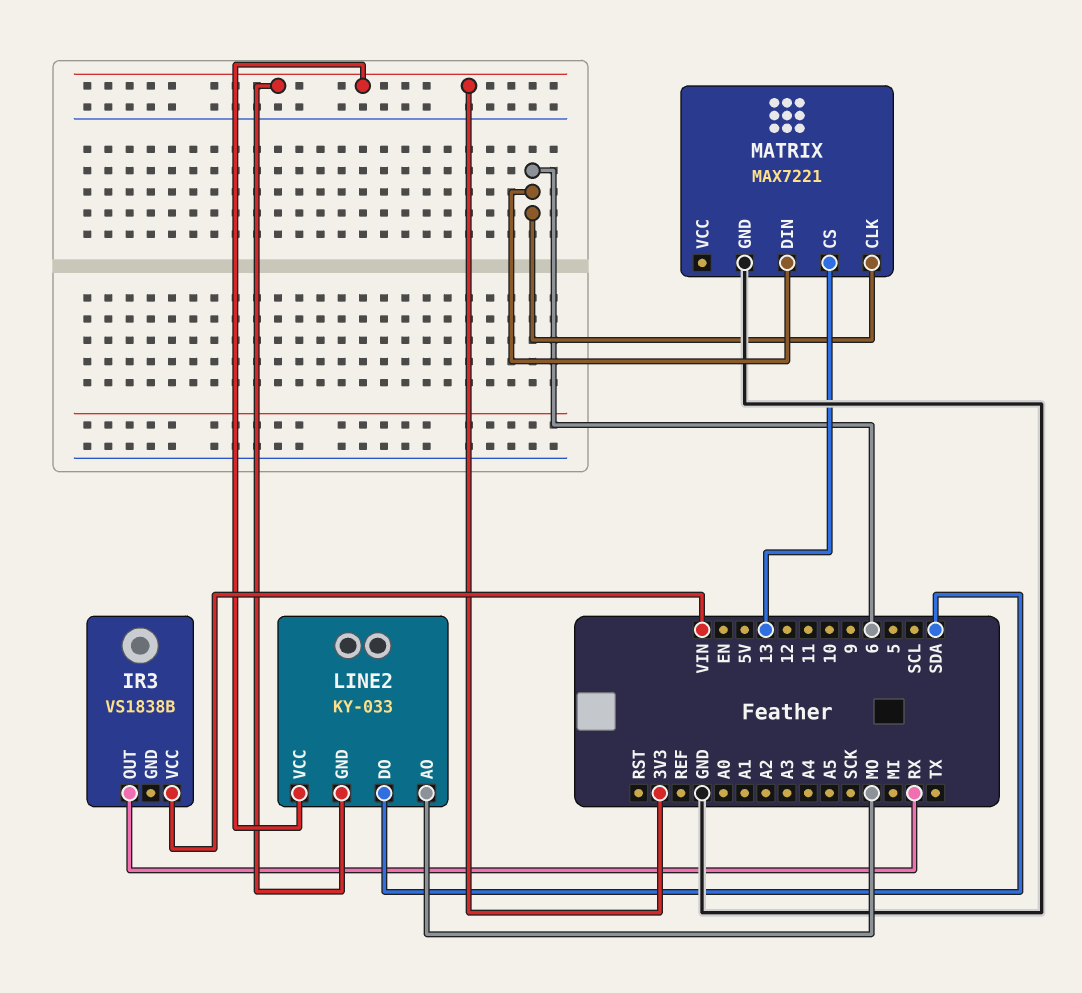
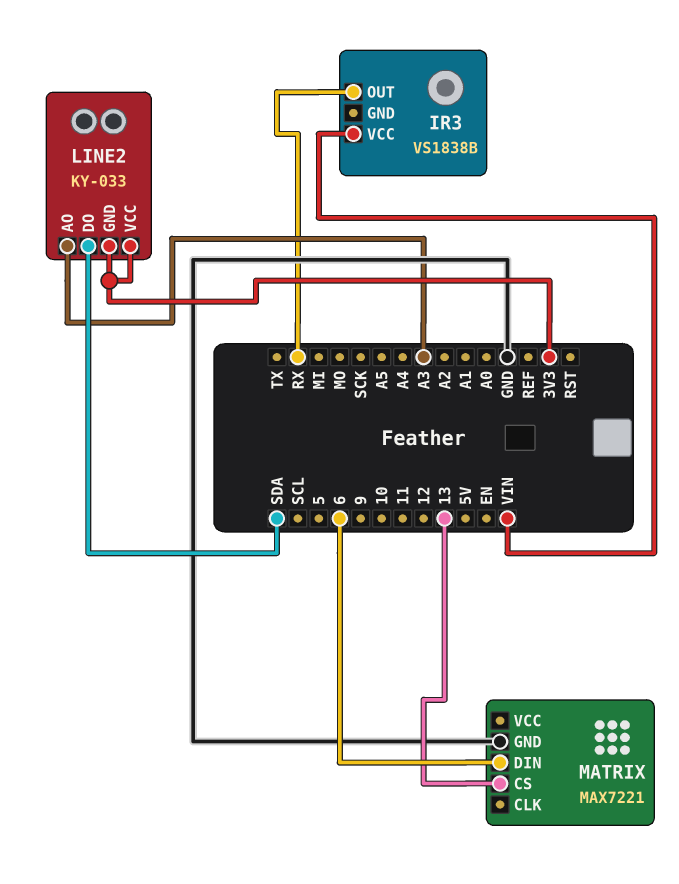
LINE2 pin AO: MO -> A3
MATRIX pin CLK: 6 -> none

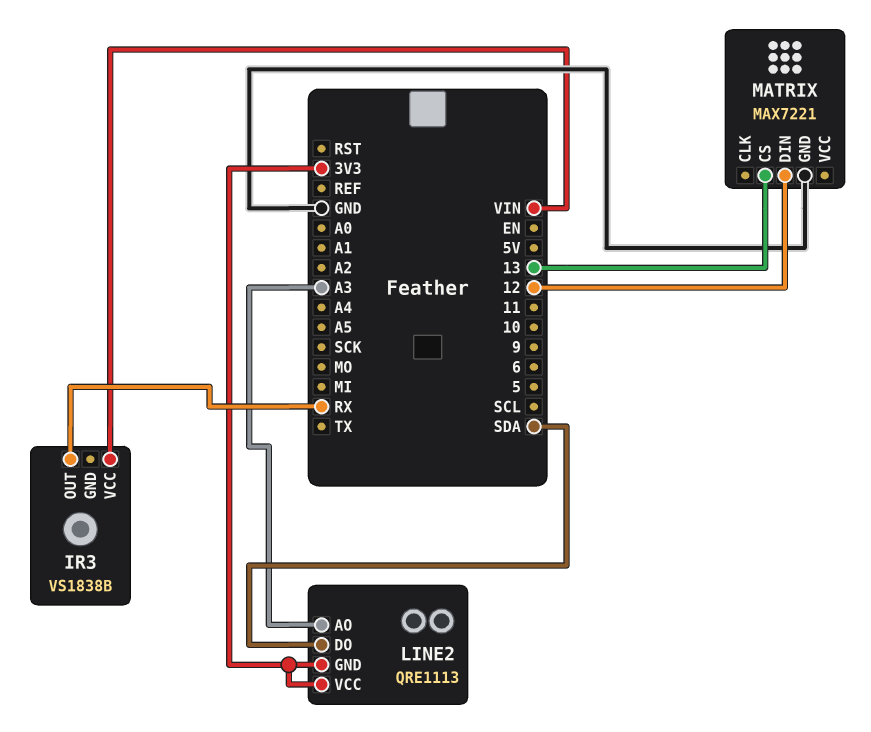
LINE2: KY-033 -> QRE1113
MATRIX pin DIN: 6 -> 12

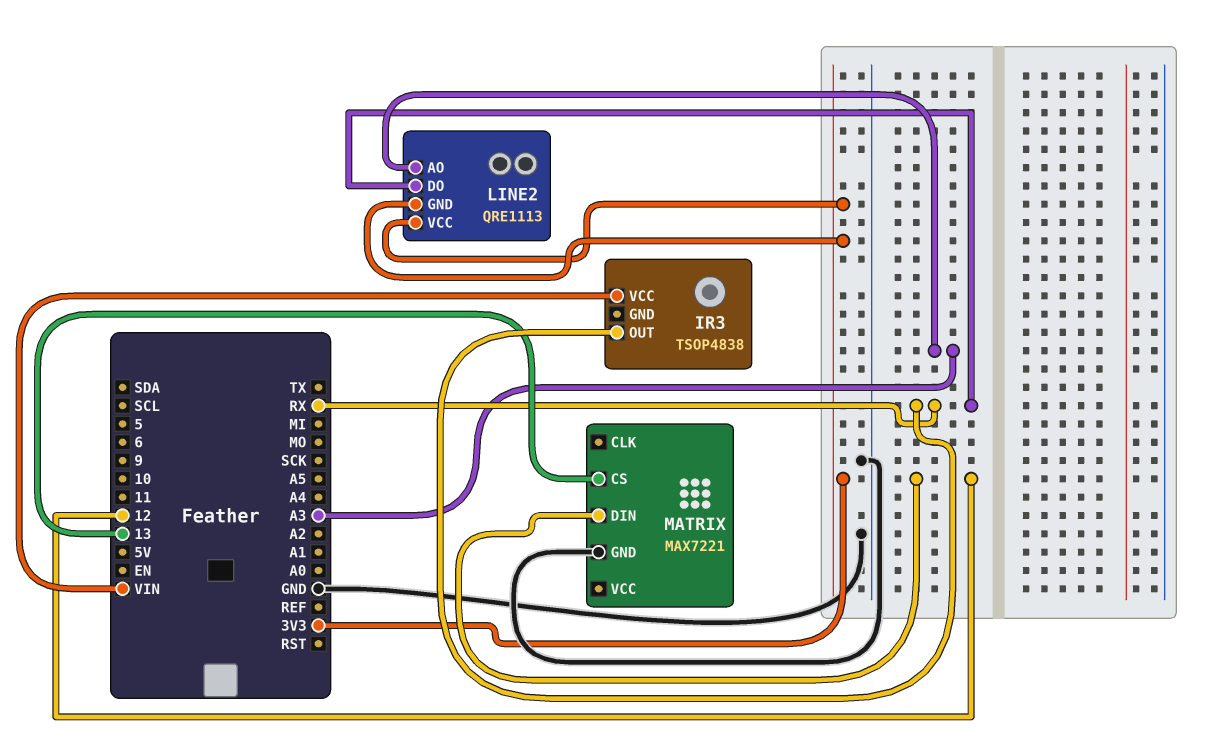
IR3: VS1838B -> TSOP4838
LINE2 pin DO: SDA -> RX

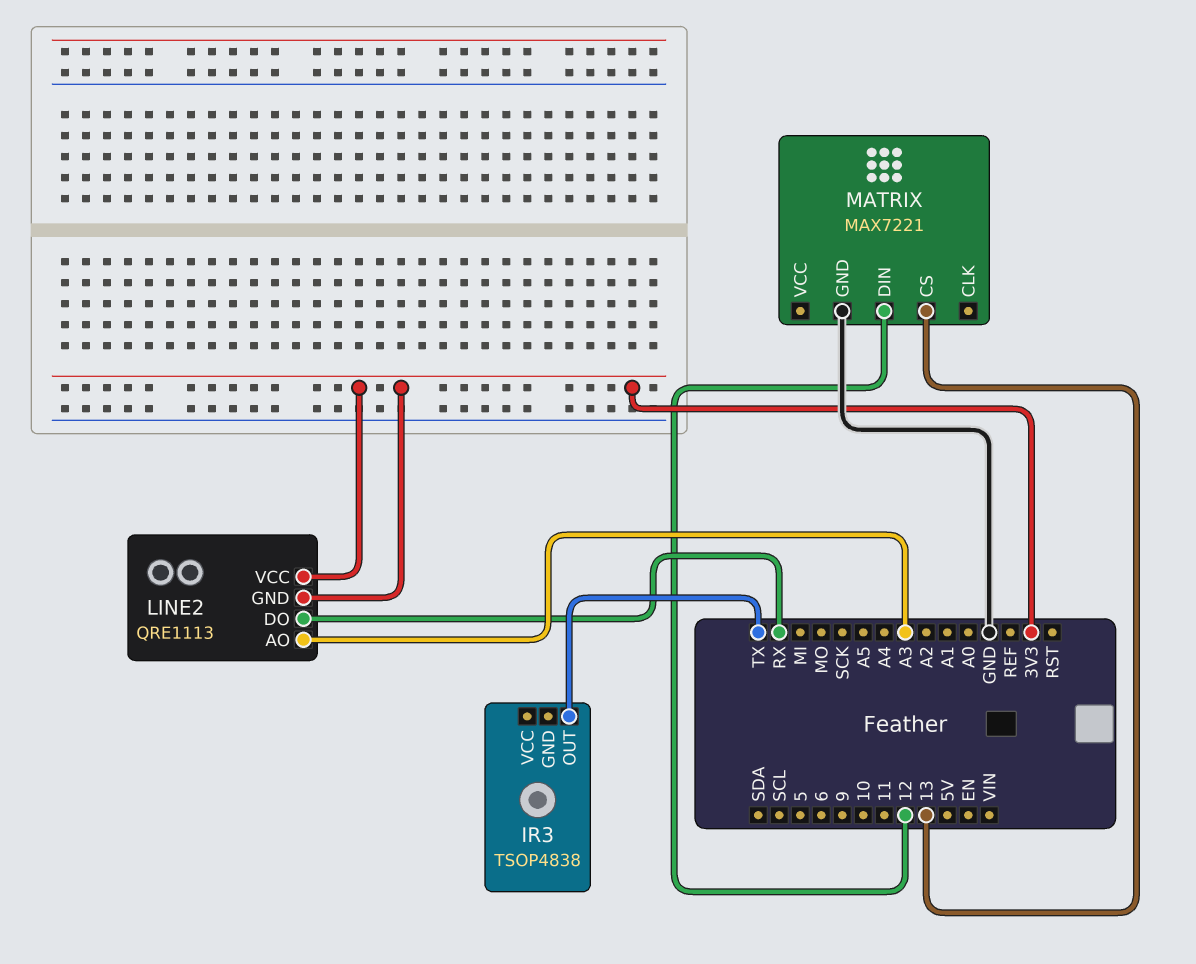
IR3 pin OUT: RX -> TX
IR3 pin VCC: VIN -> none

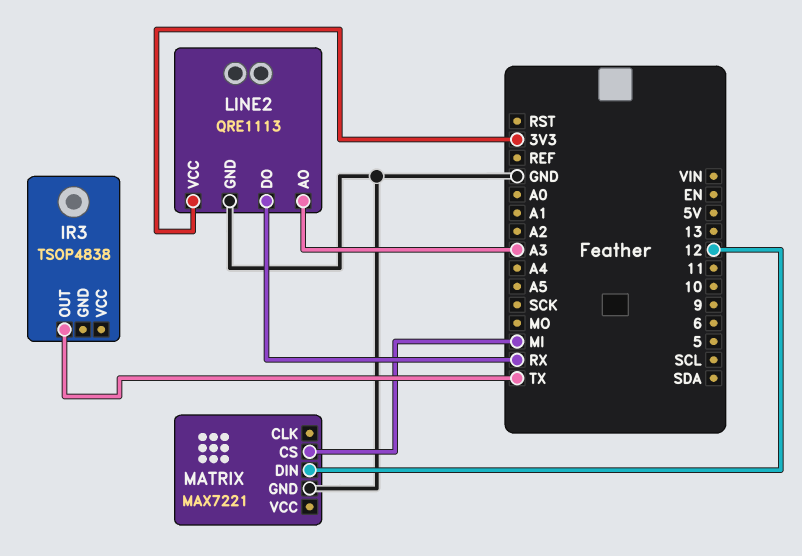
LINE2 pin GND: 3V3 -> GND
MATRIX pin CS: 13 -> MI

